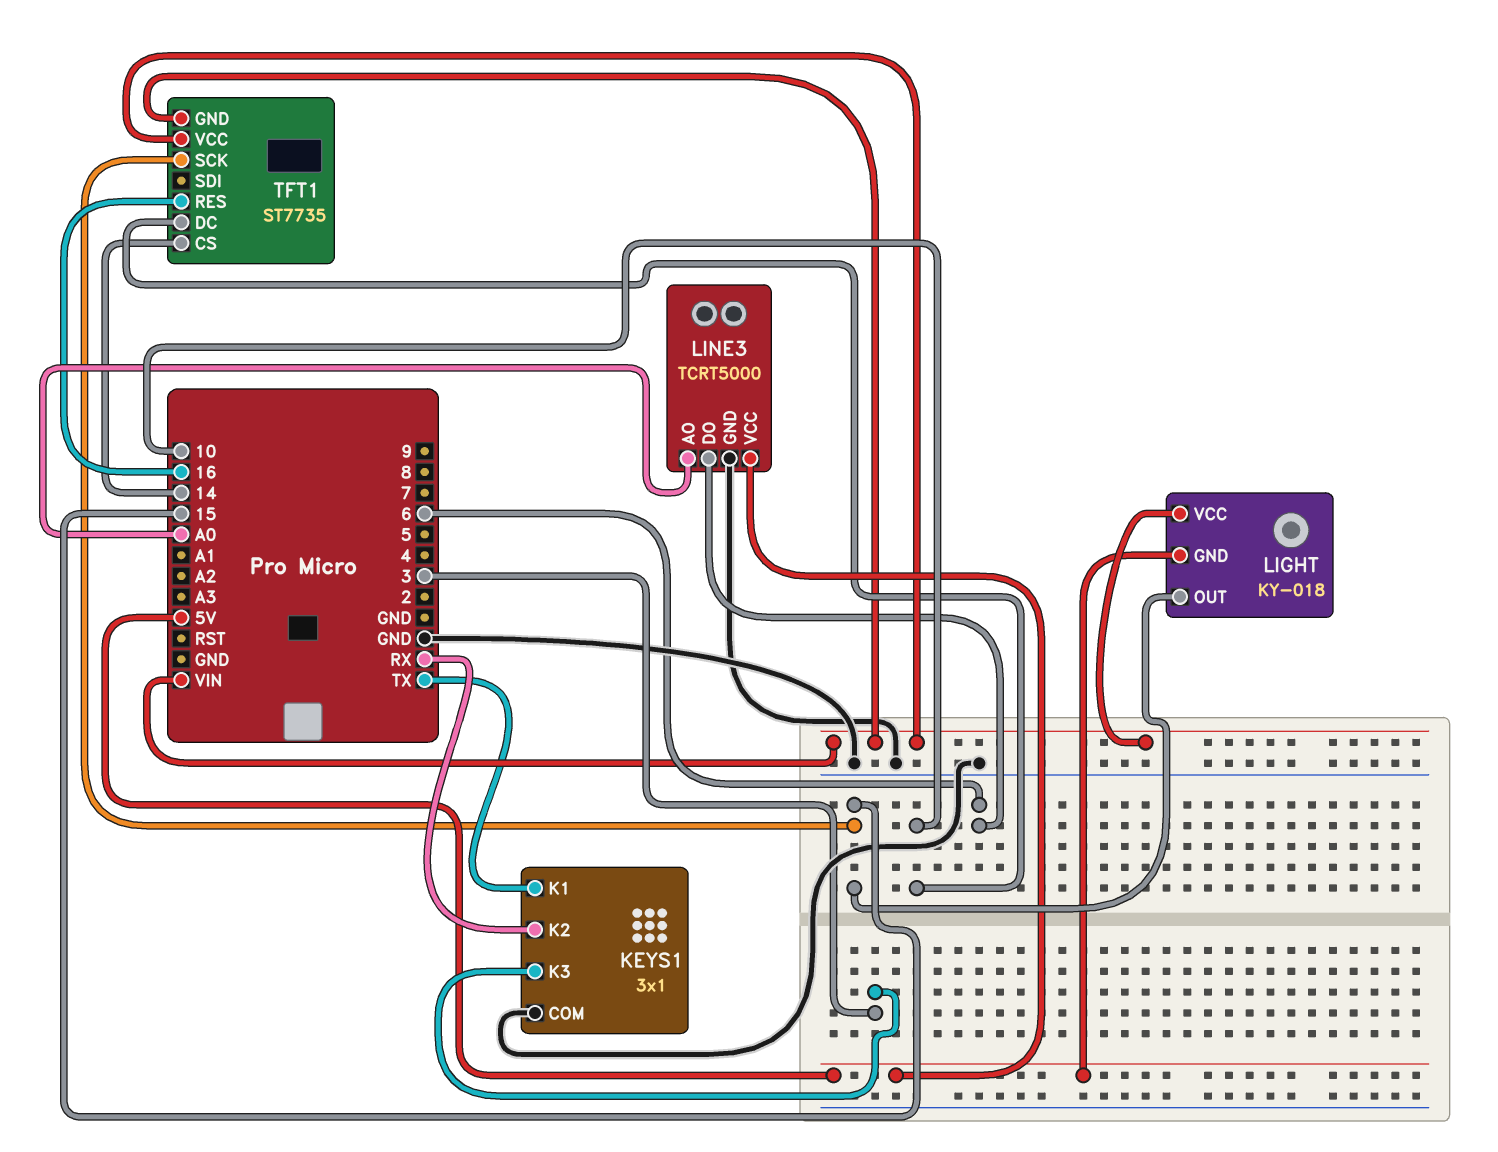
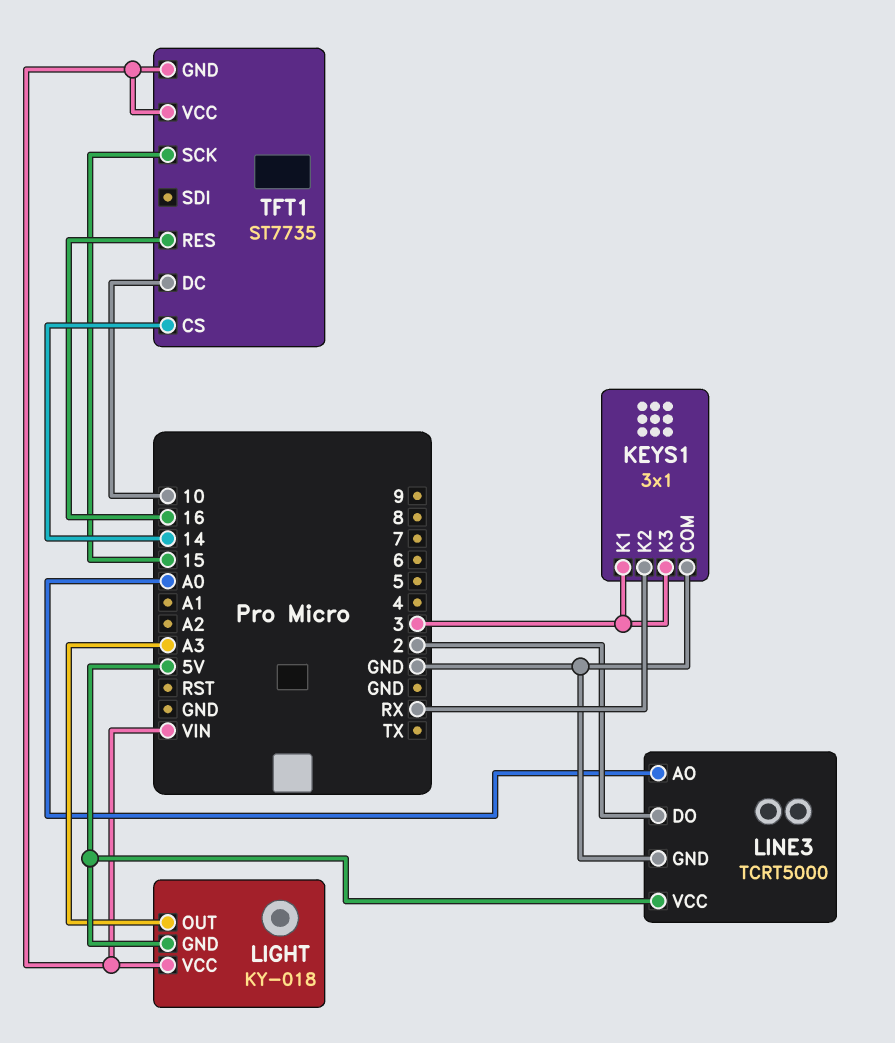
KEYS1 pin K1: TX -> 3
LIGHT pin OUT: 15 -> A3
LINE3 pin DO: 6 -> 2

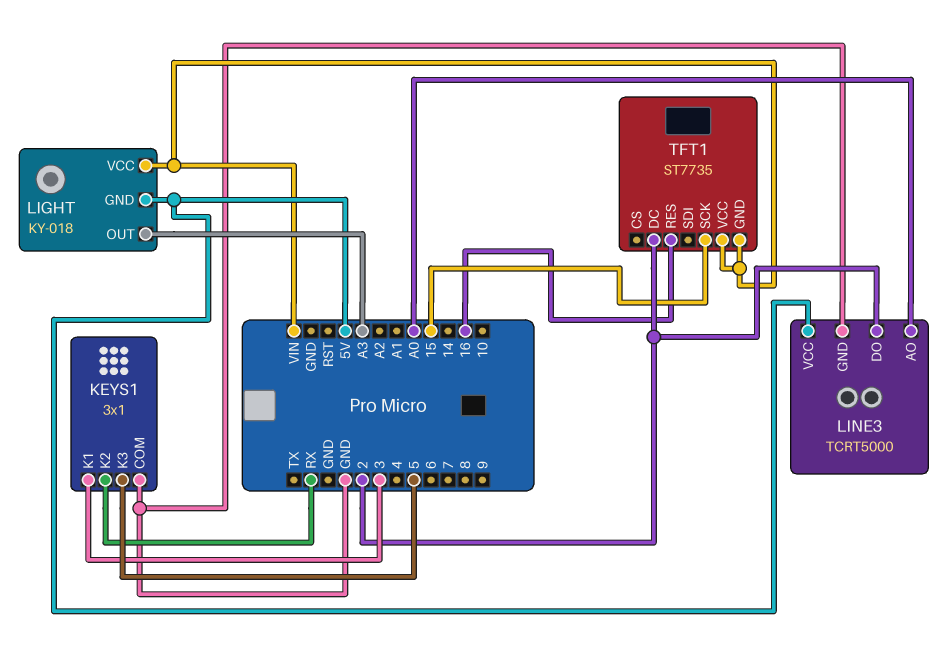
KEYS1 pin K3: 3 -> 5
TFT1 pin CS: 14 -> none
TFT1 pin DC: 10 -> 2

